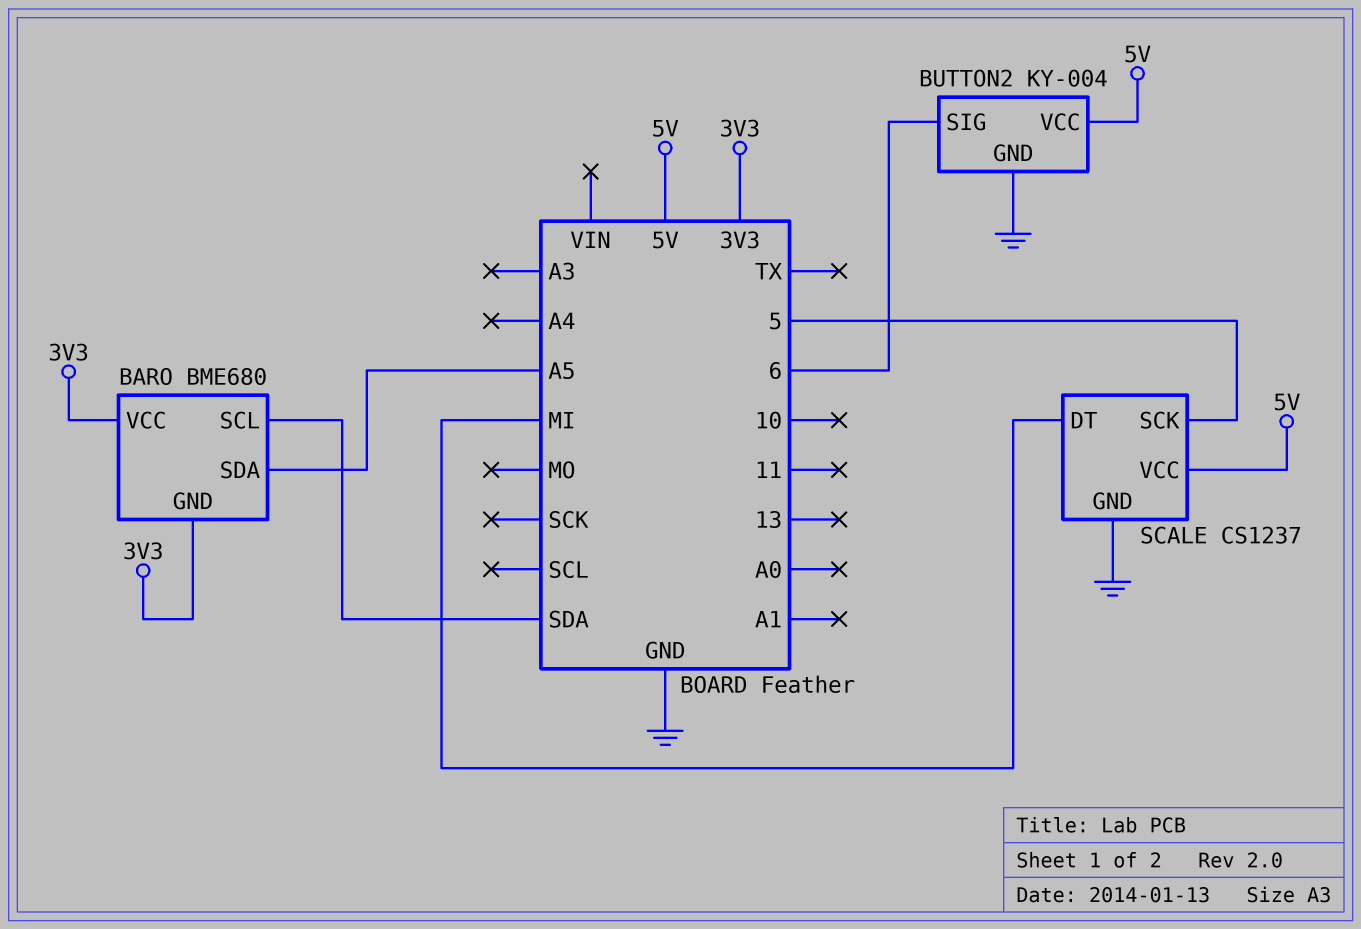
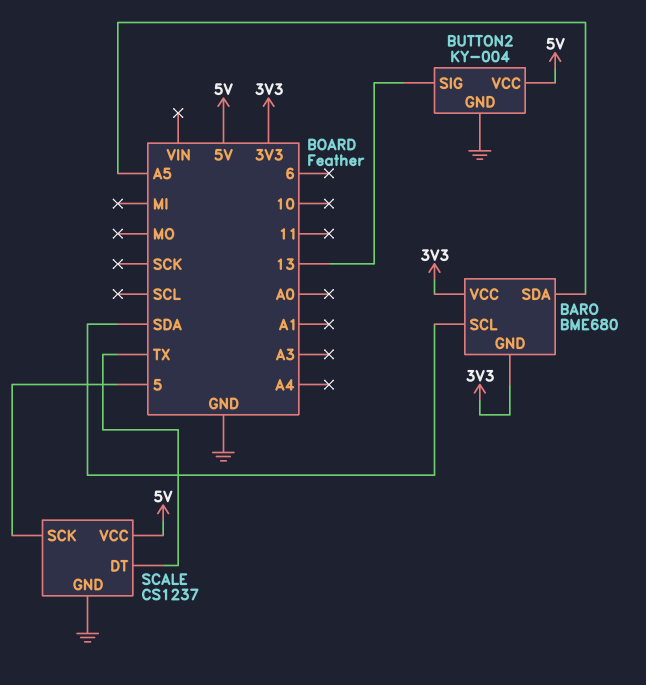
BUTTON2 pin SIG: 6 -> 13
SCALE pin DT: MI -> TX

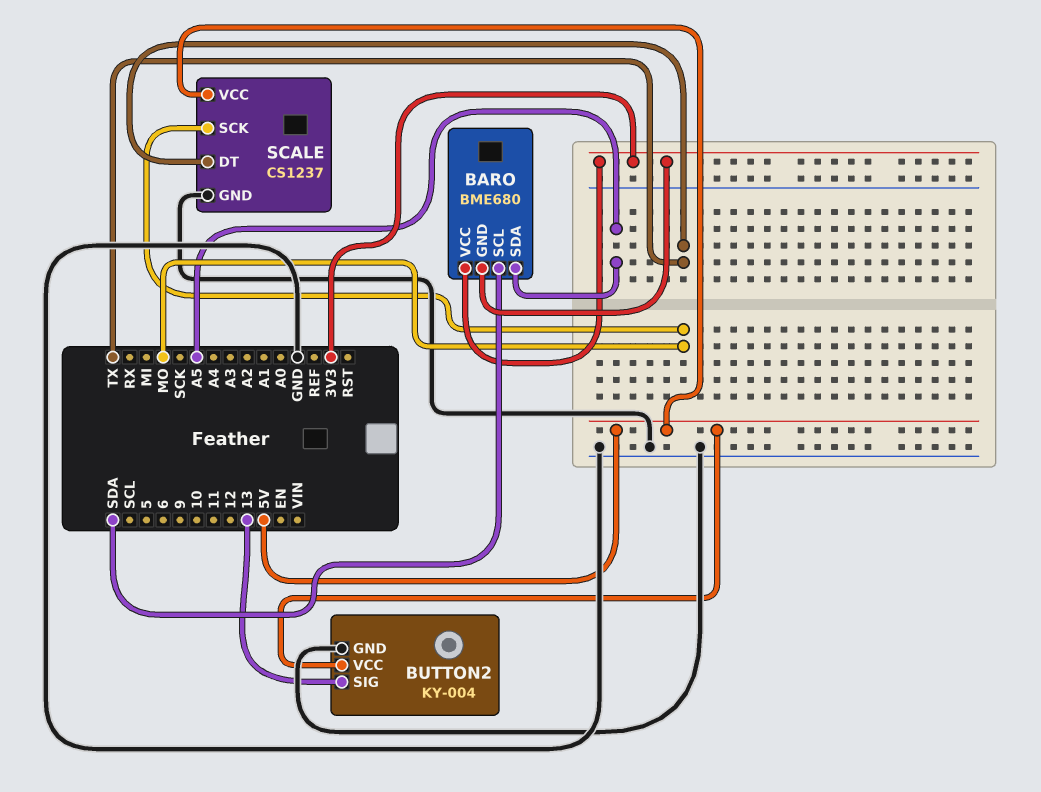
SCALE pin SCK: 5 -> MO

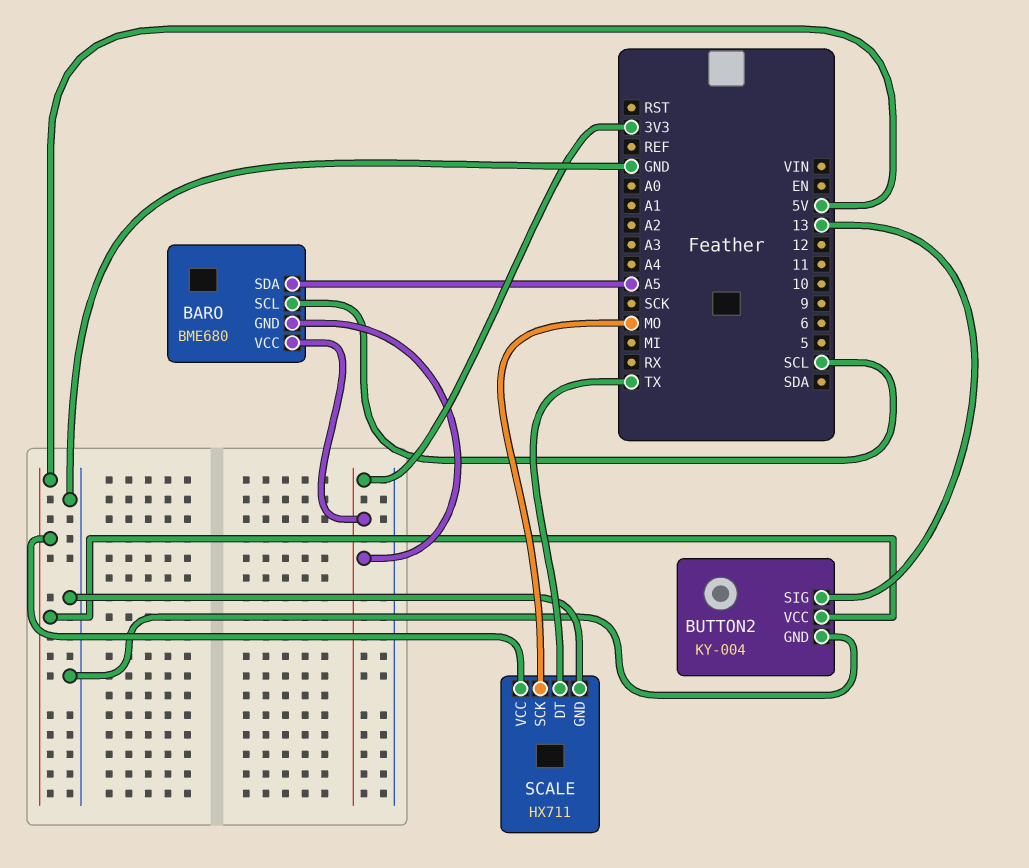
BARO pin SCL: SDA -> SCL
SCALE: CS1237 -> HX711

